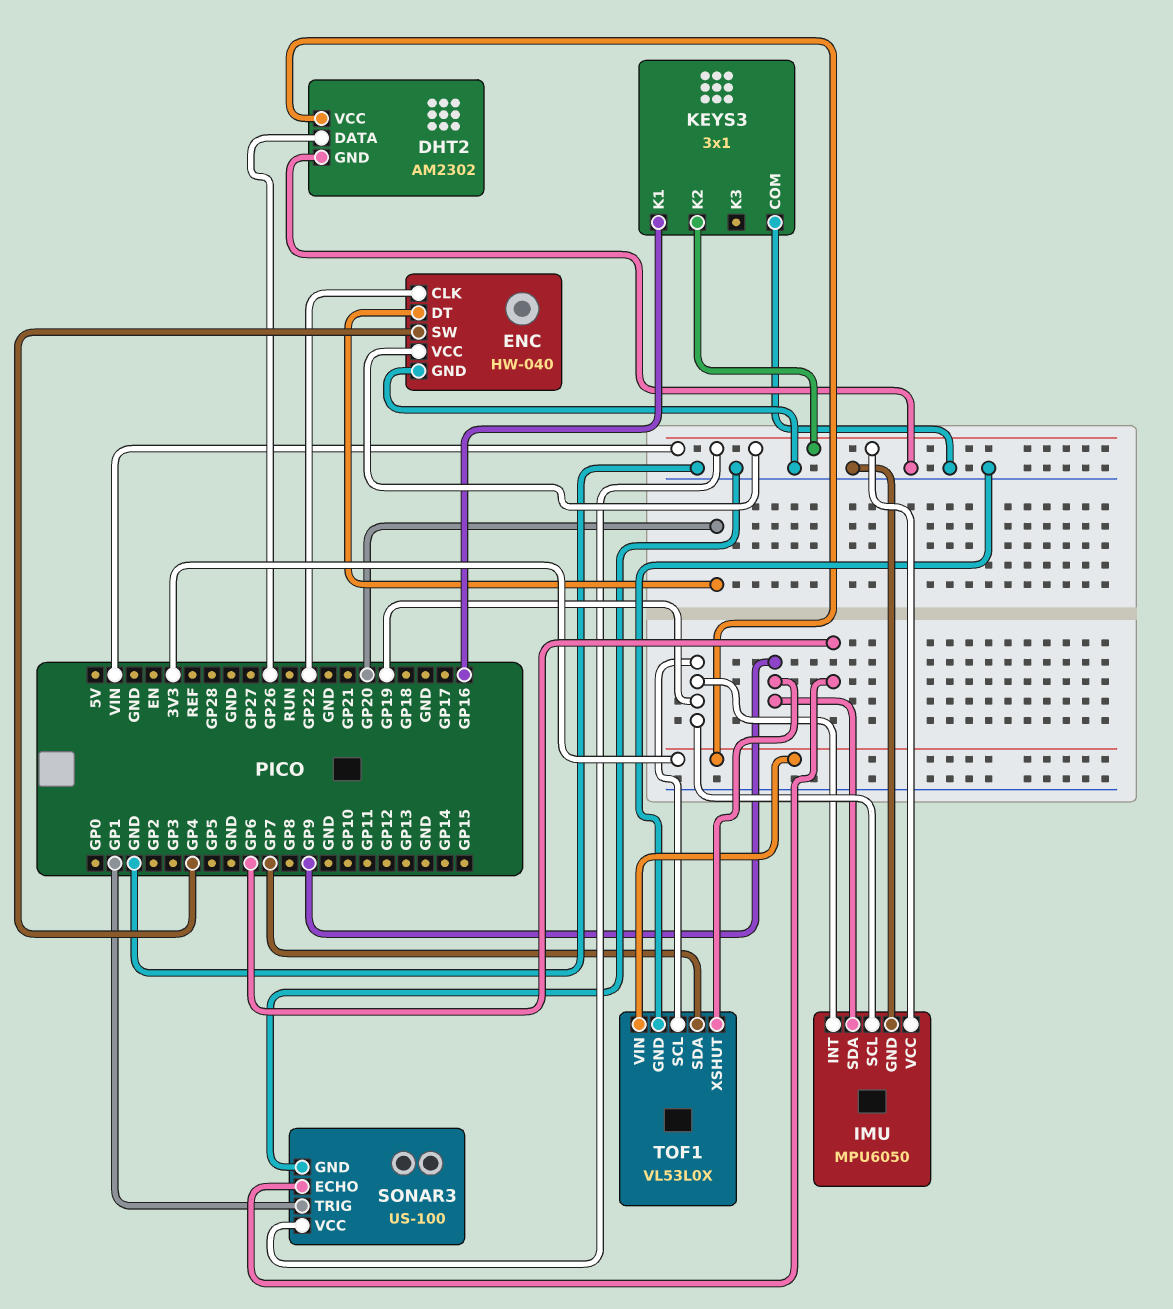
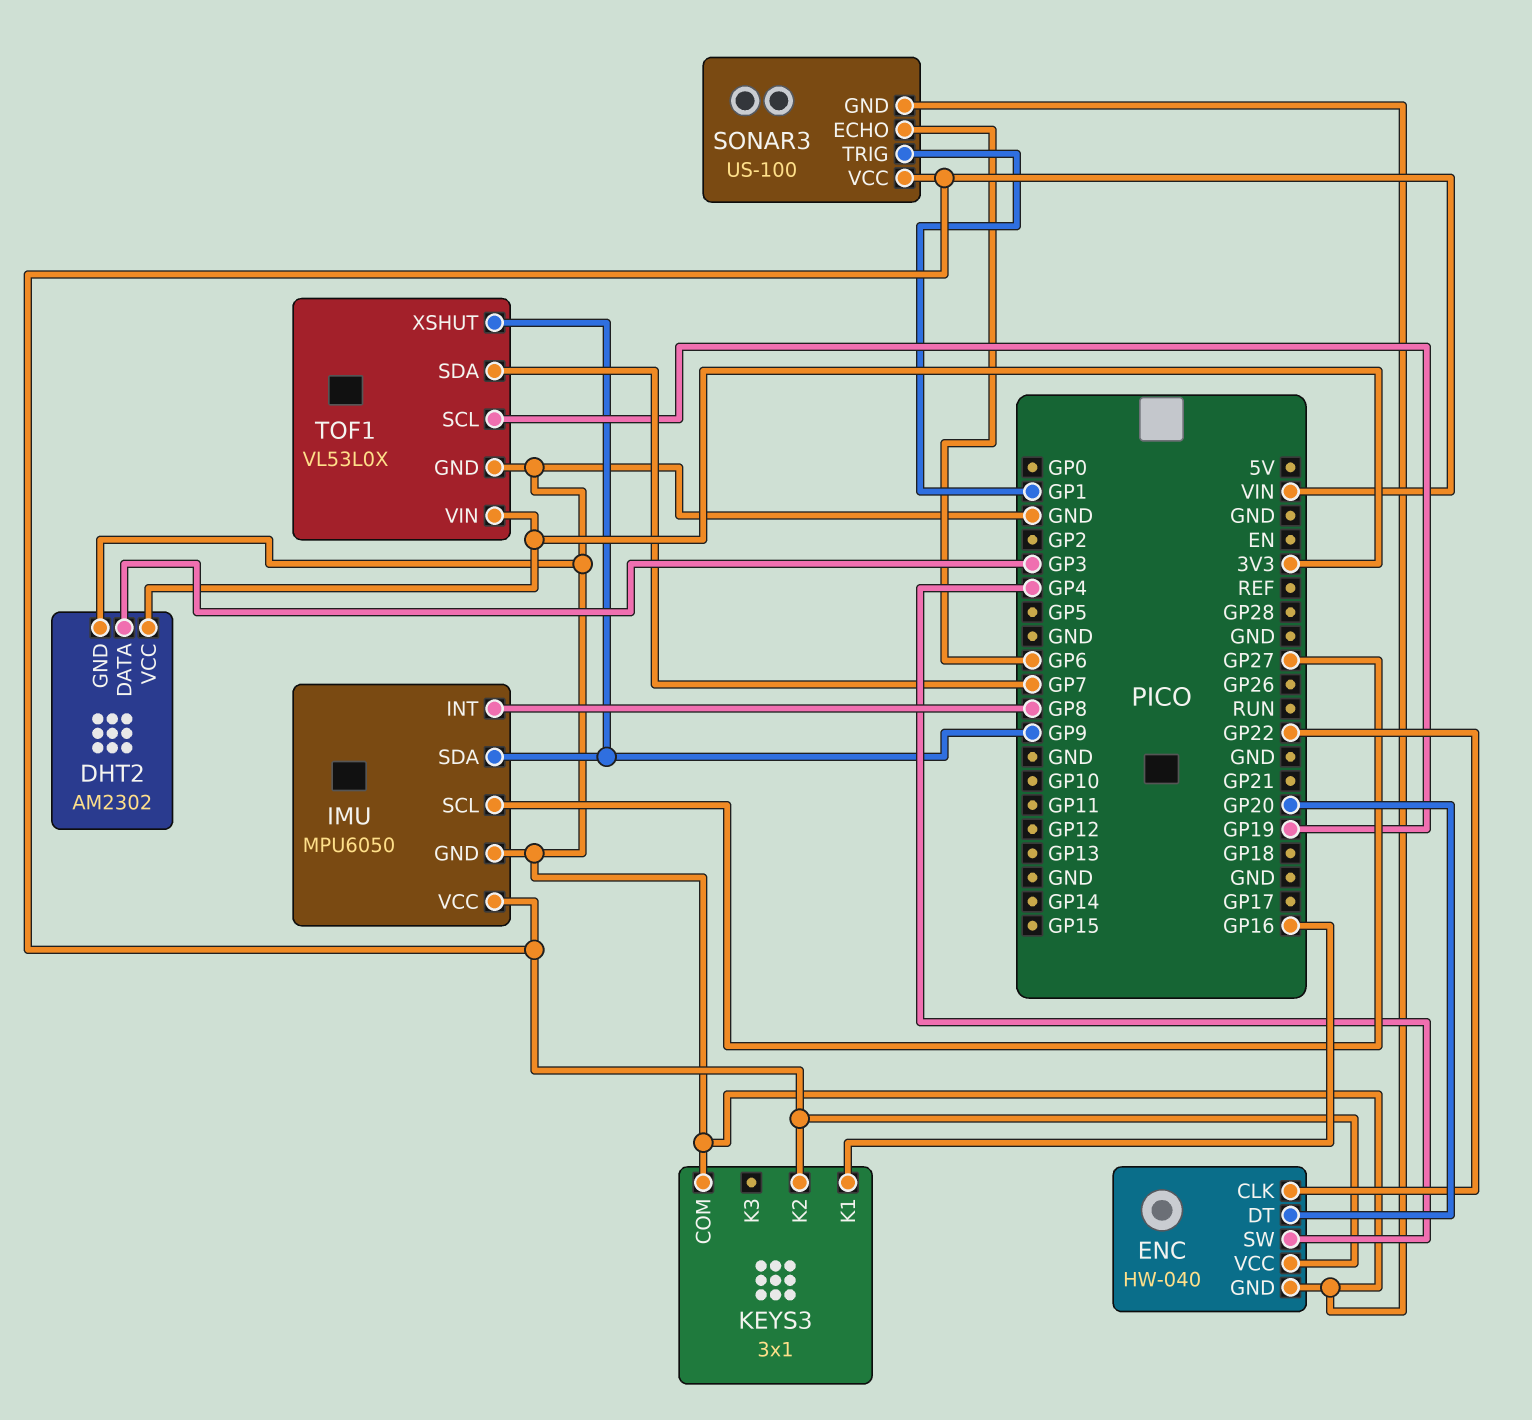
DHT2 pin DATA: GP26 -> GP3
IMU pin INT: GP19 -> GP8
IMU pin SCL: GP19 -> GP27

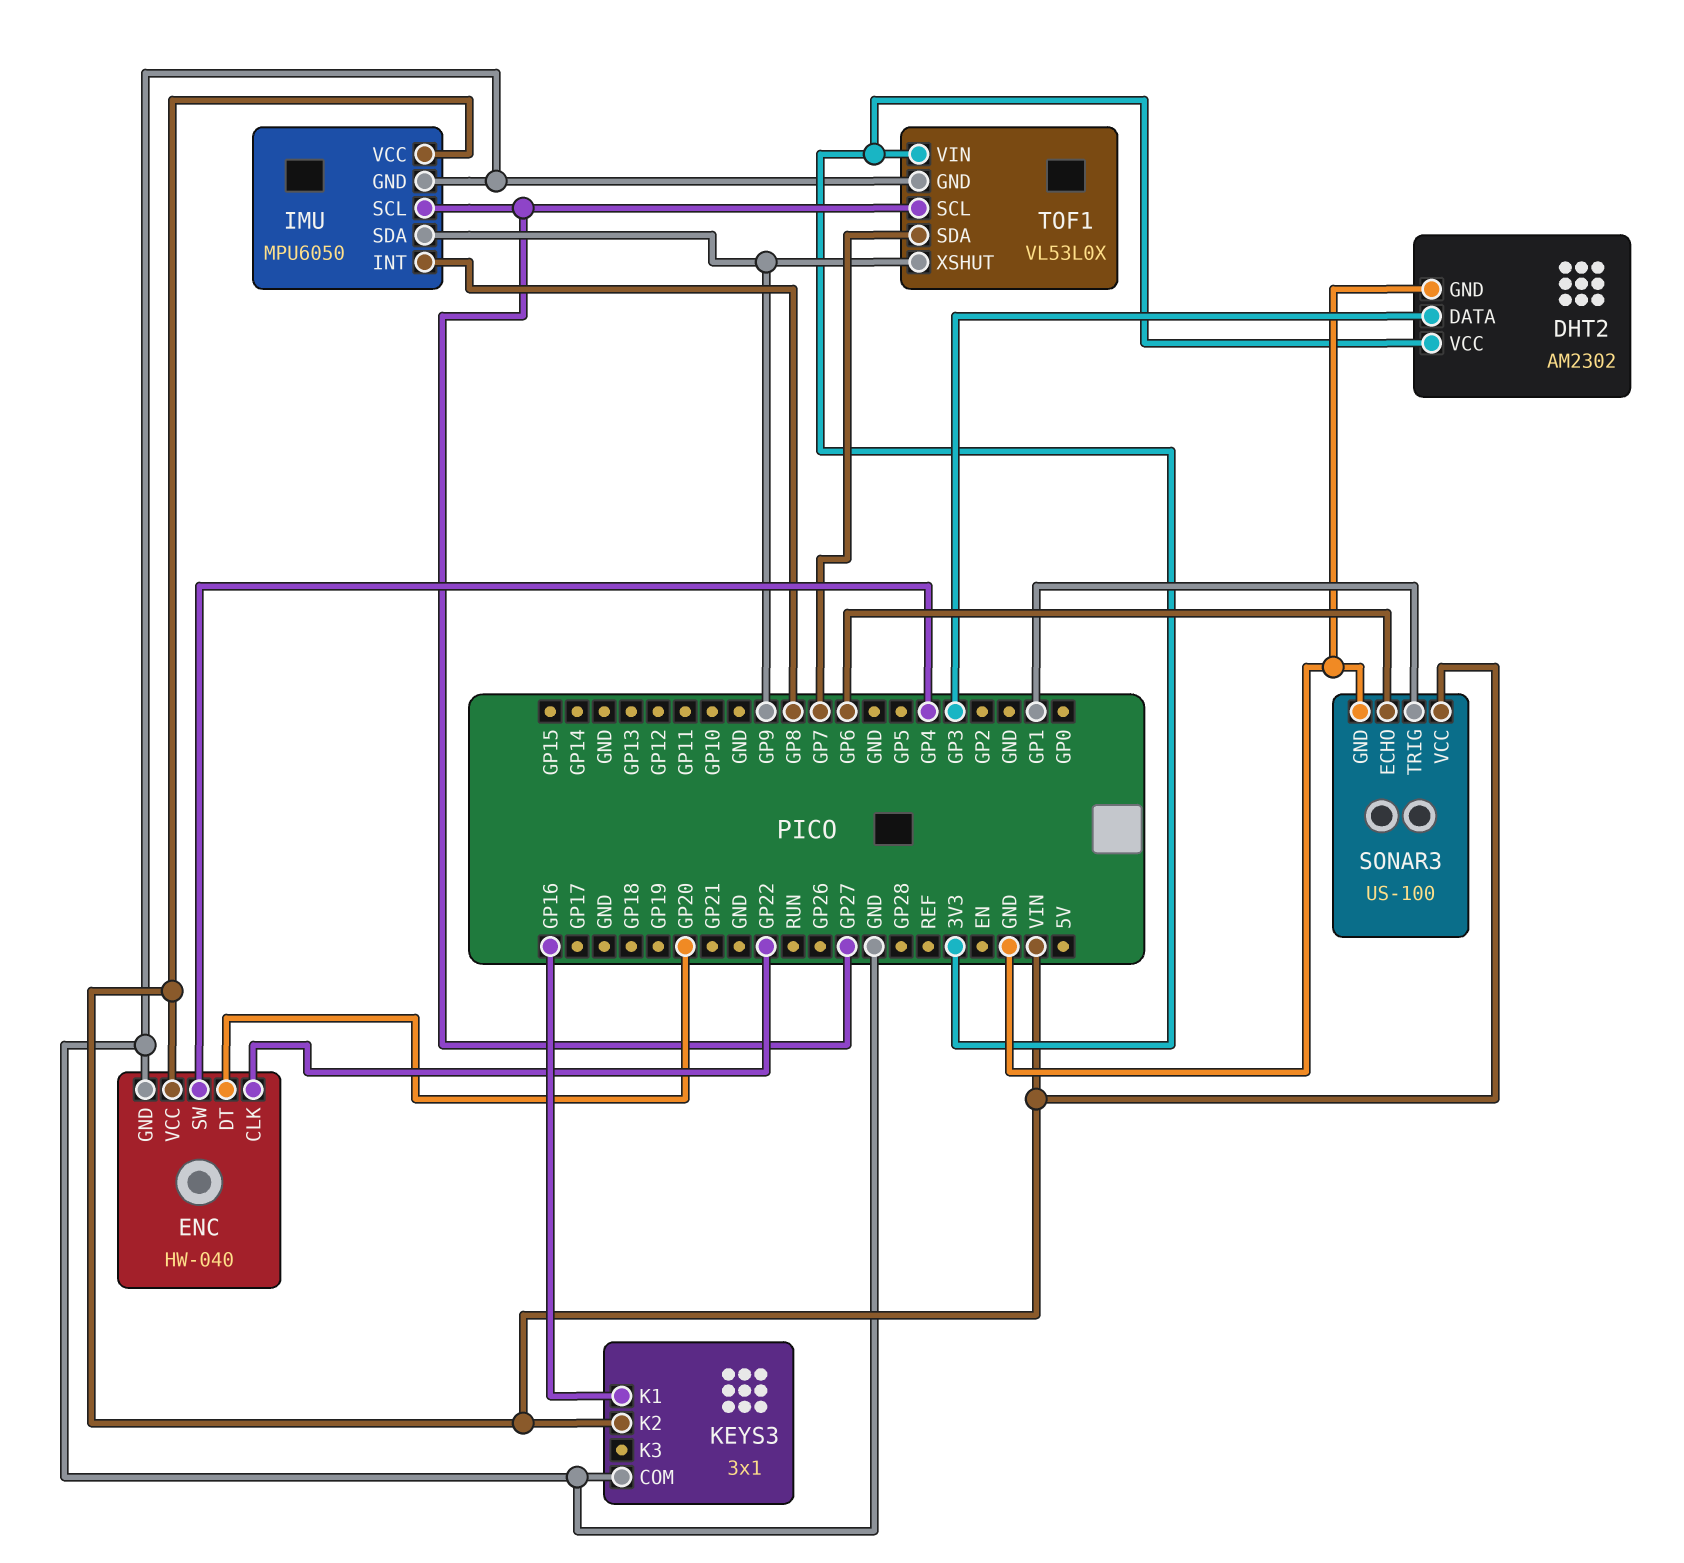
TOF1 pin SCL: GP19 -> GP27

